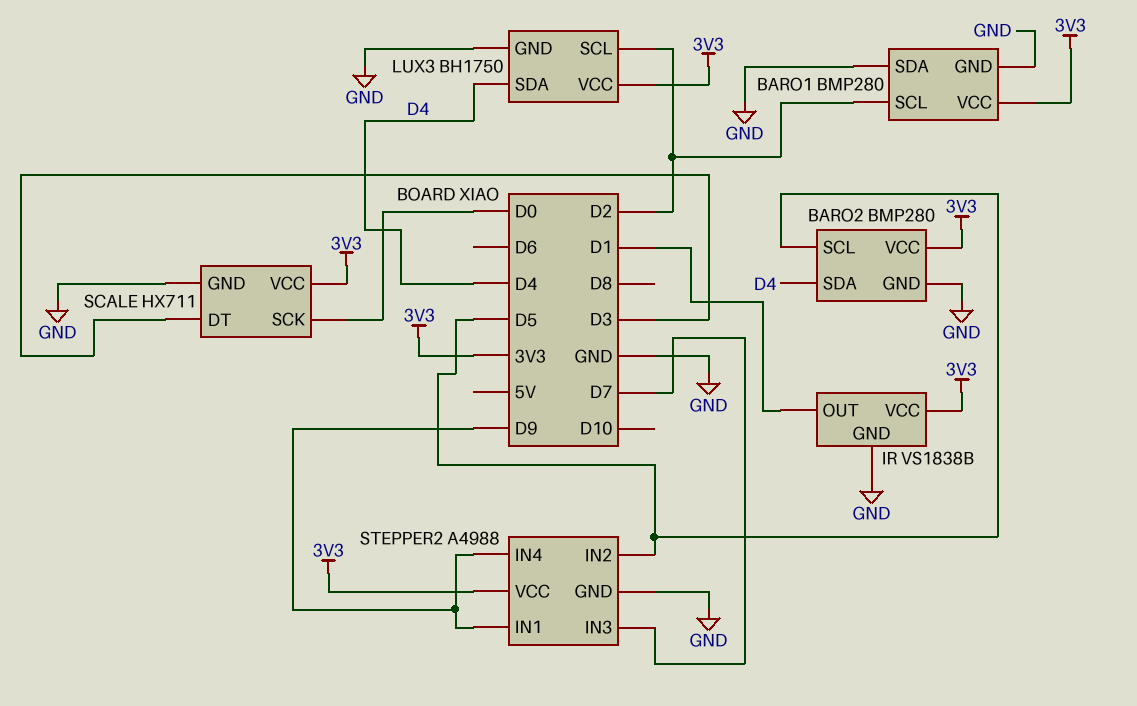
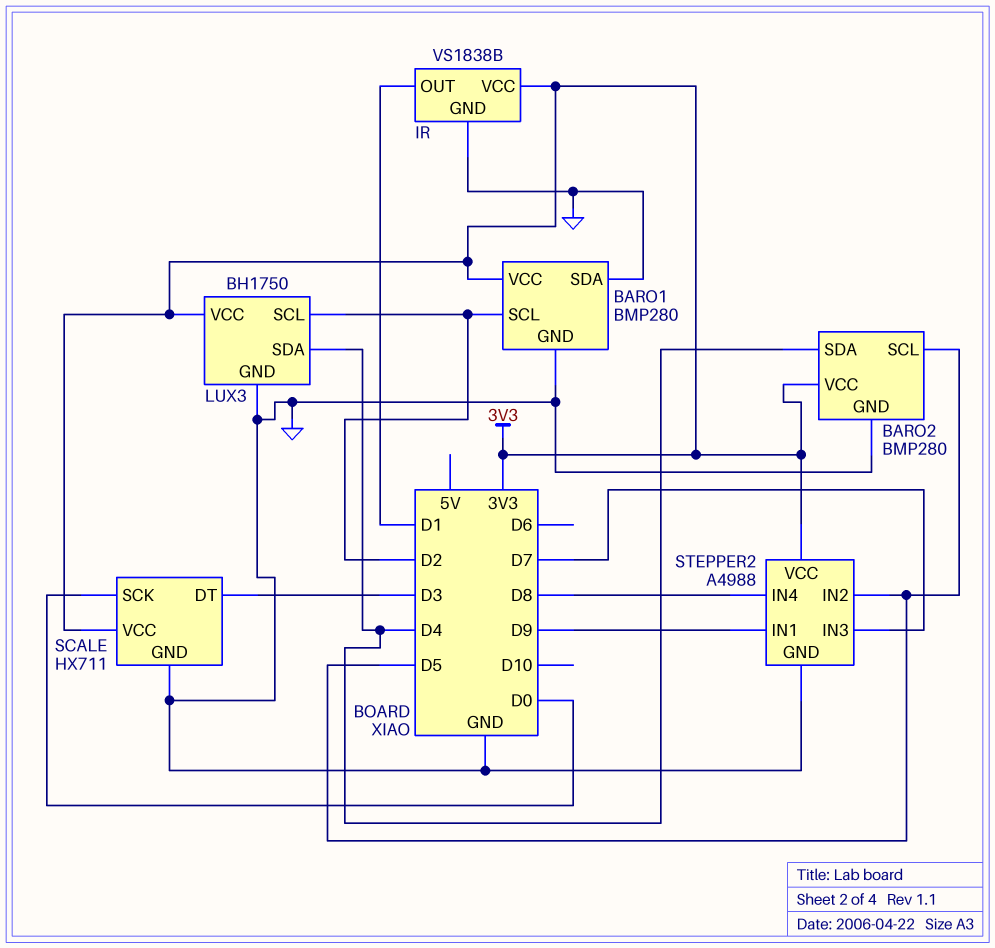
STEPPER2 pin IN4: D9 -> D8

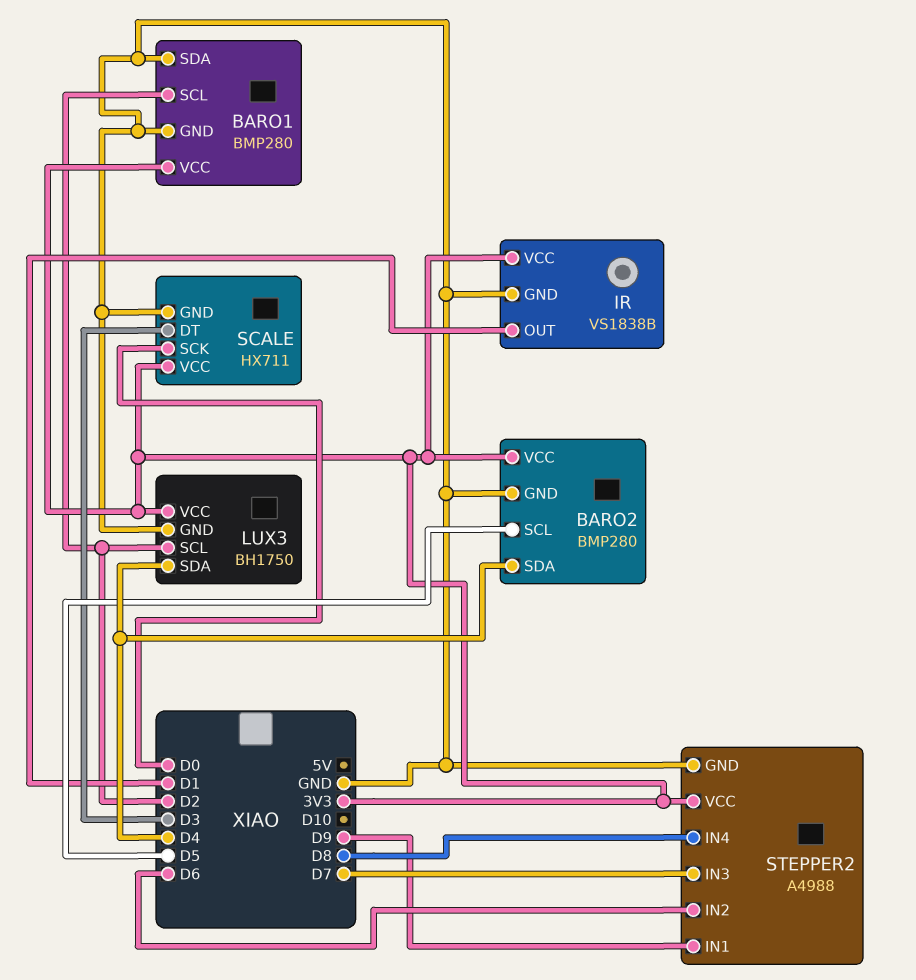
STEPPER2 pin IN2: D5 -> D6

